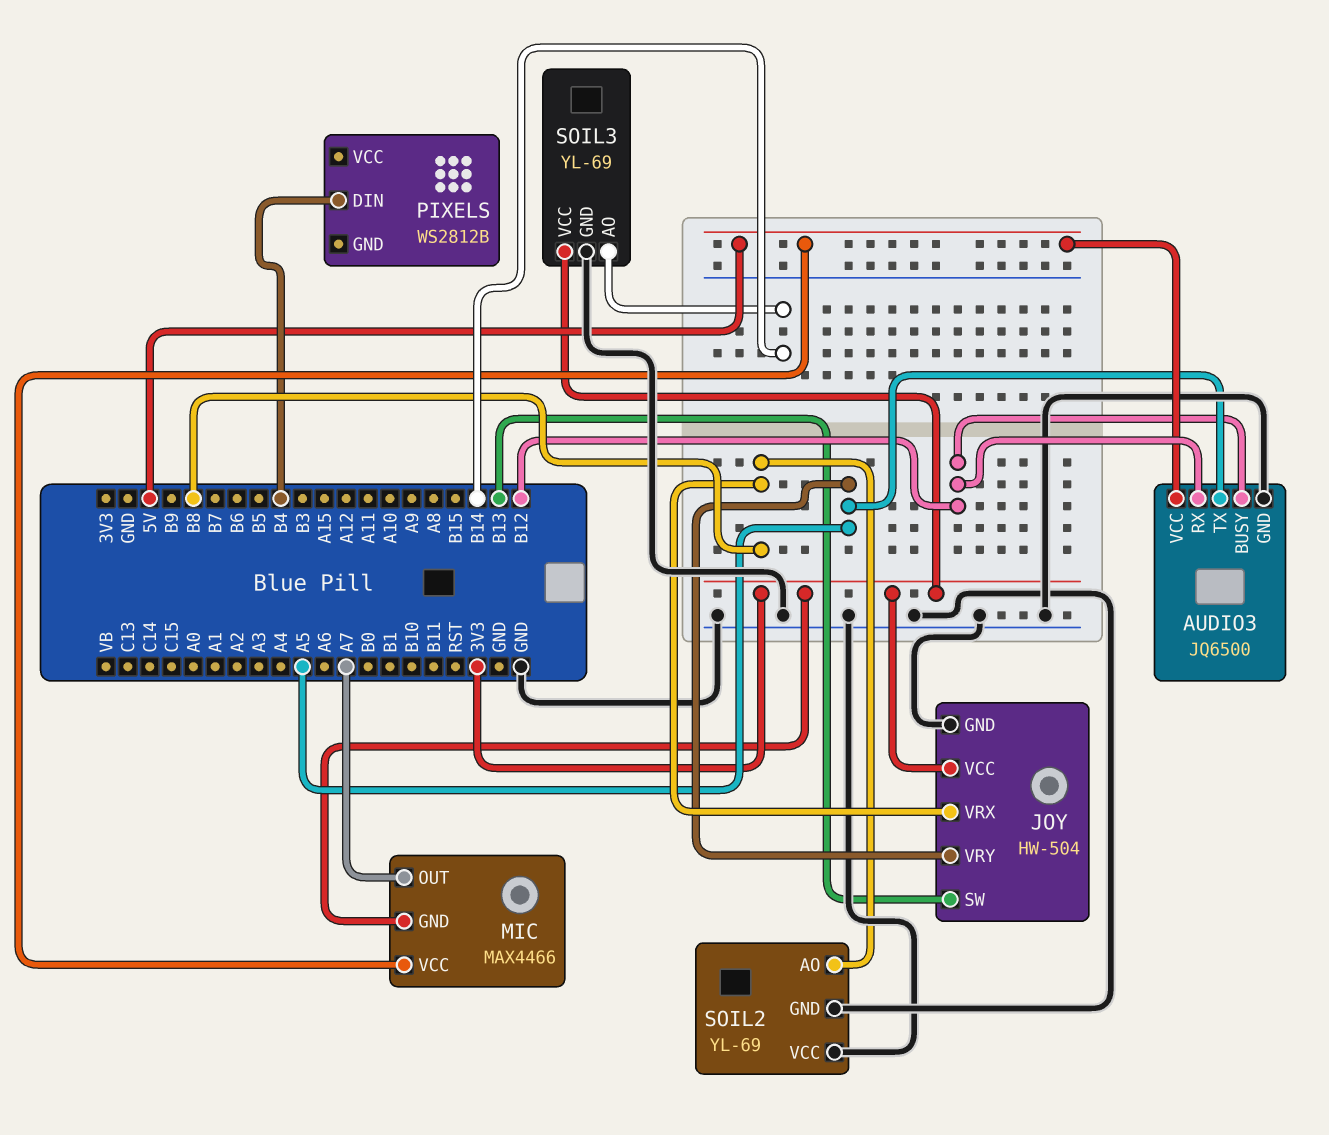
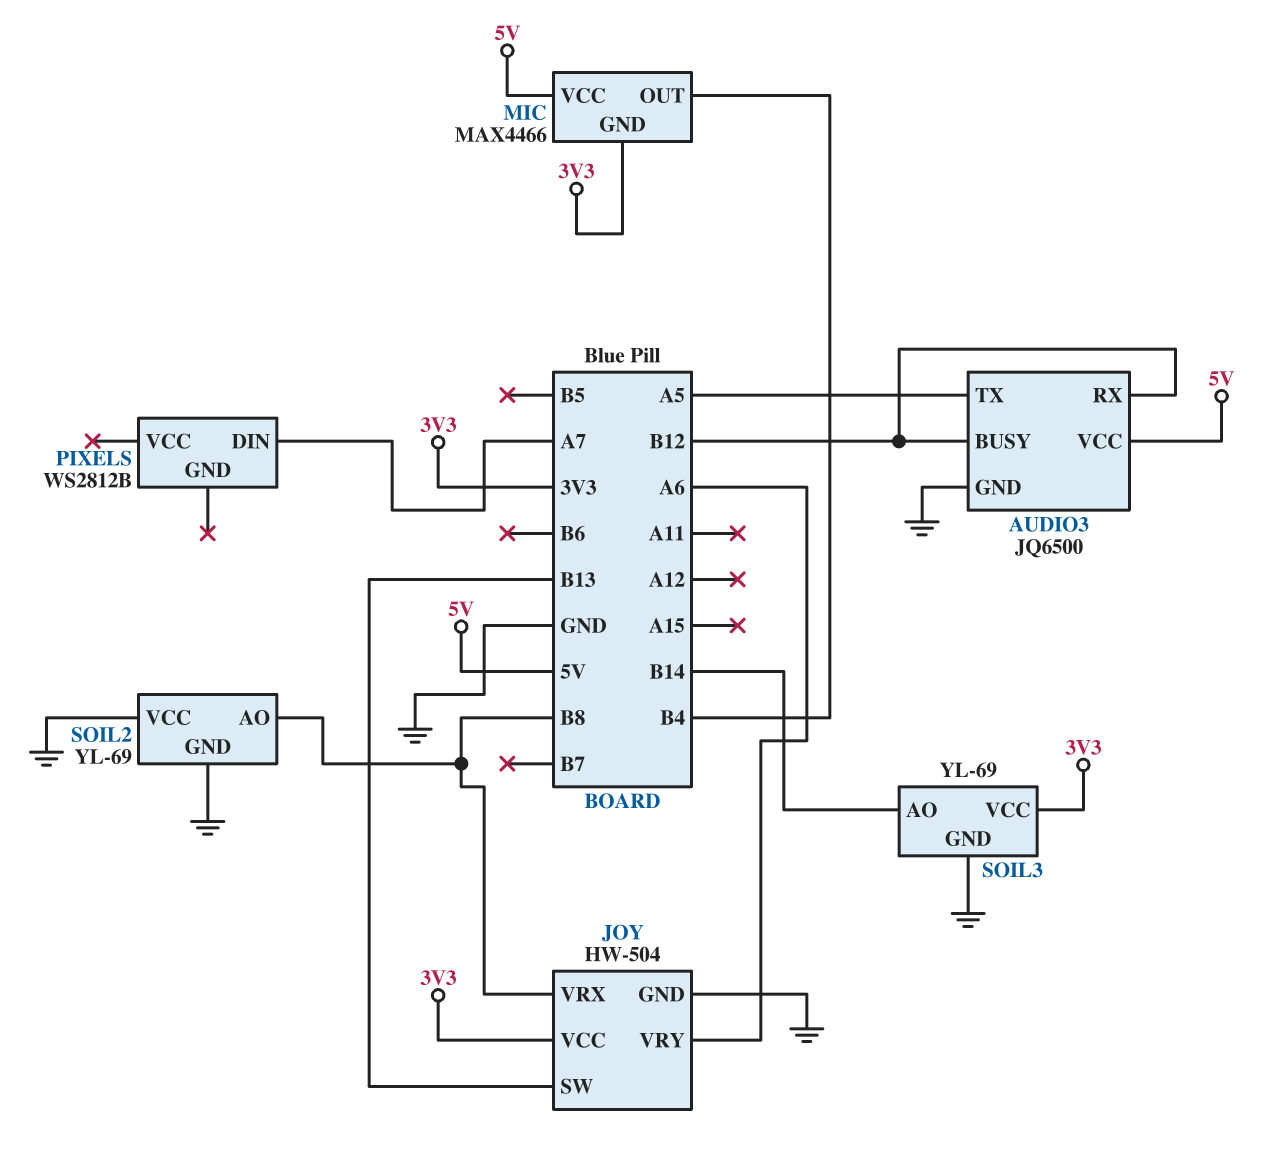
JOY pin VRY: A5 -> A6
MIC pin OUT: A7 -> B4
PIXELS pin DIN: B4 -> A7

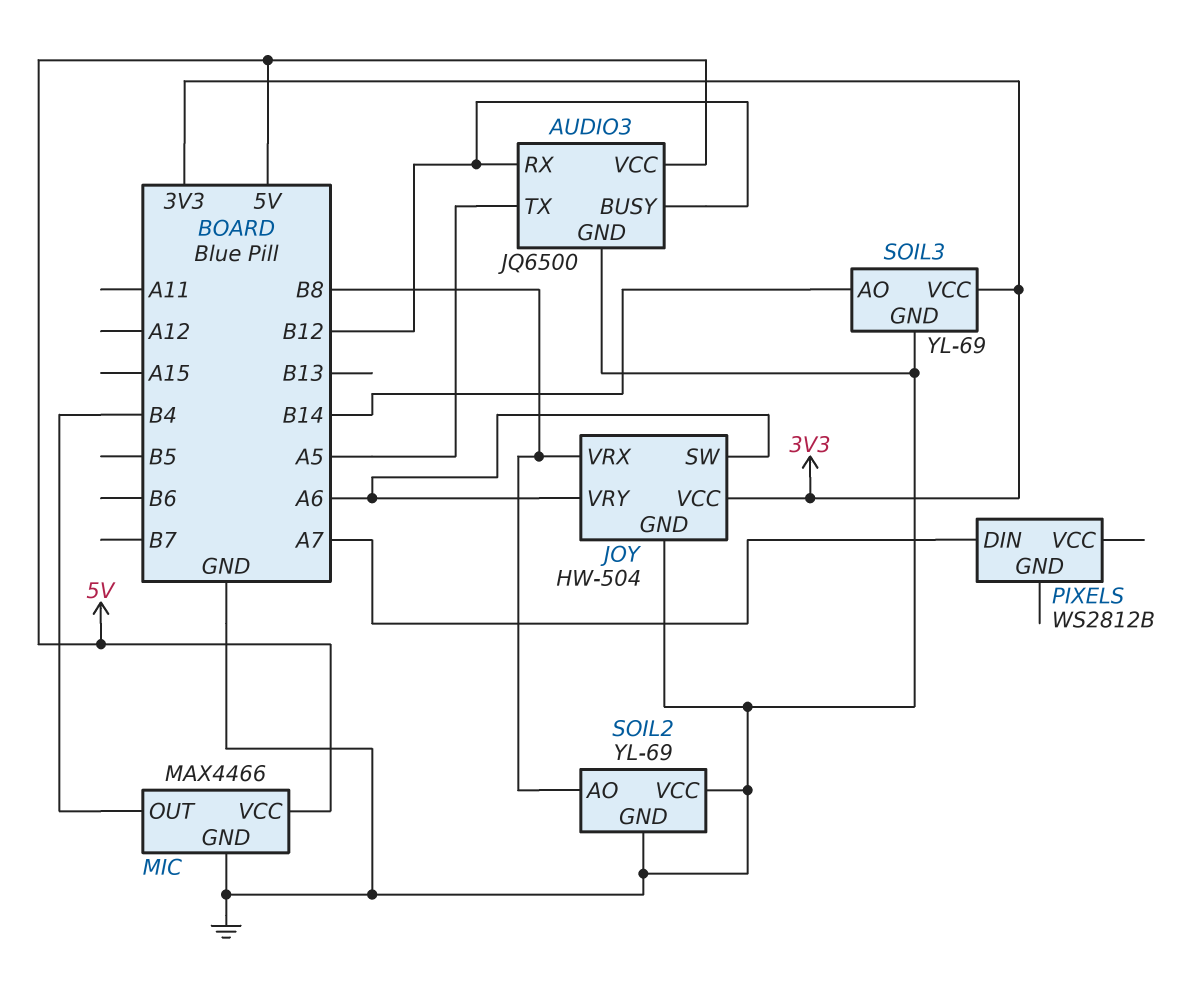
JOY pin SW: B13 -> A6
MIC pin GND: 3V3 -> GND

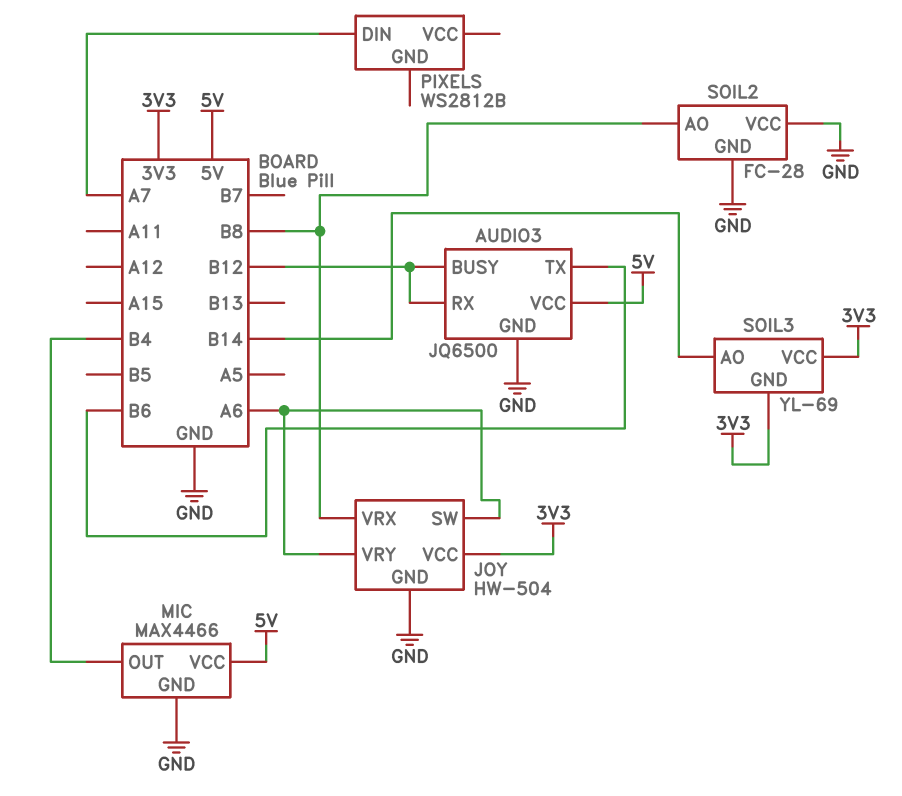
AUDIO3 pin TX: A5 -> B6
SOIL2: YL-69 -> FC-28
SOIL3 pin GND: GND -> 3V3

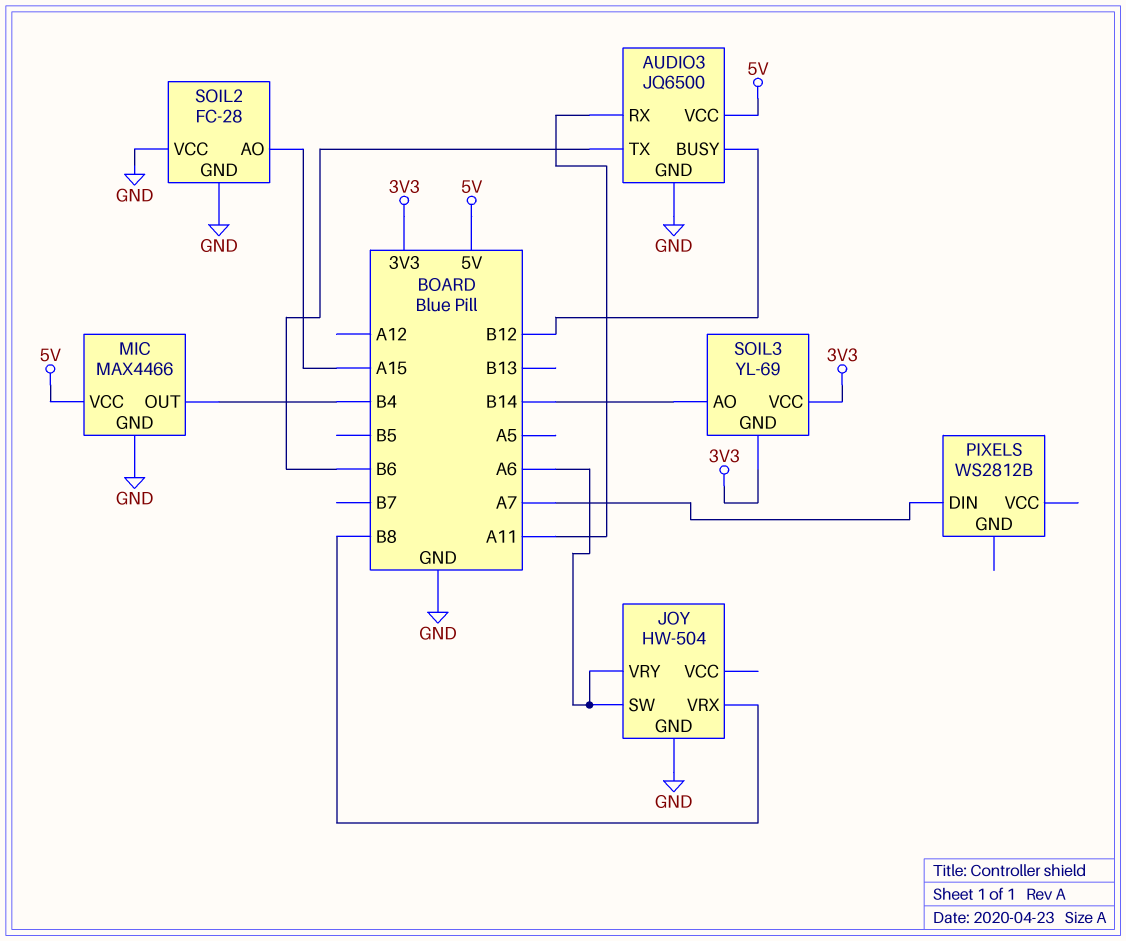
AUDIO3 pin RX: B12 -> A11
JOY pin VCC: 3V3 -> none
SOIL2 pin AO: B8 -> A15

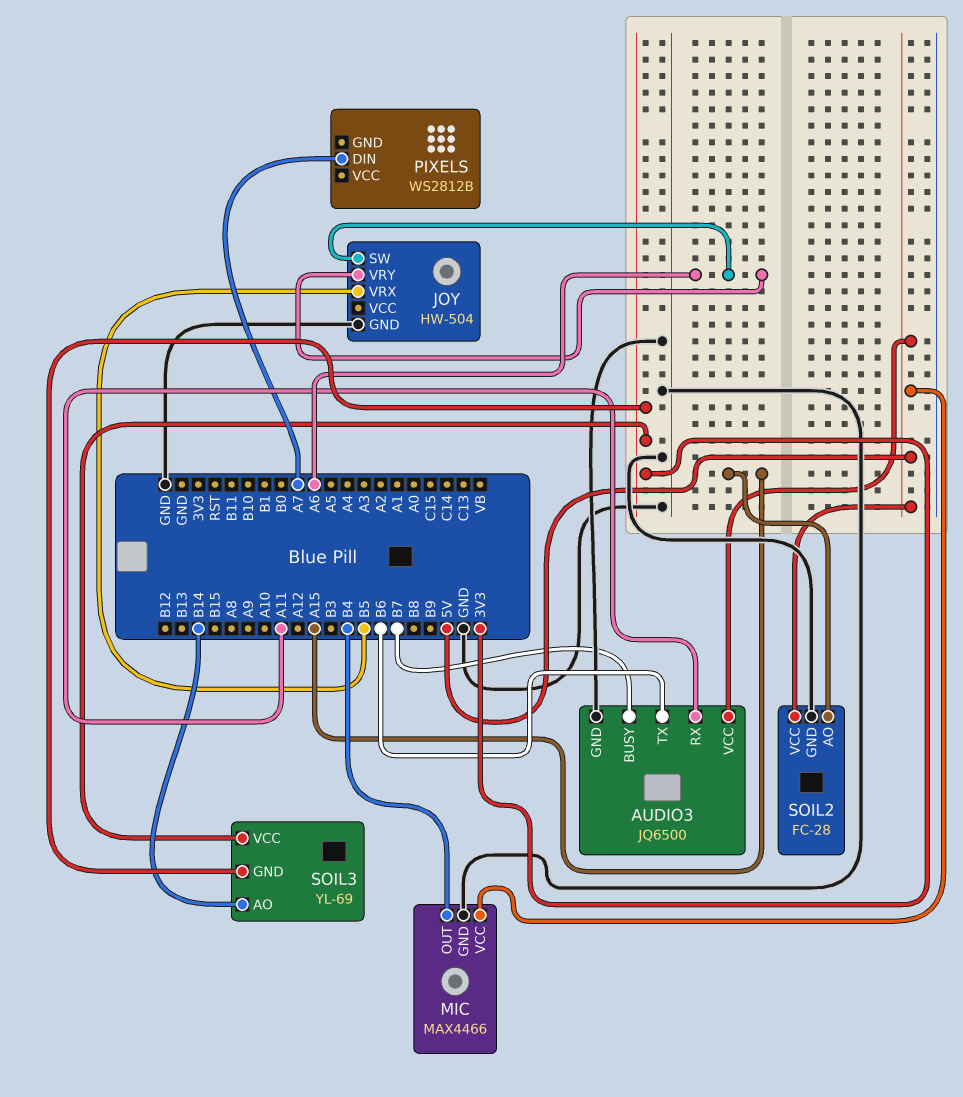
AUDIO3 pin BUSY: B12 -> B7
JOY pin VRX: B8 -> B5
SOIL2 pin VCC: GND -> 5V

